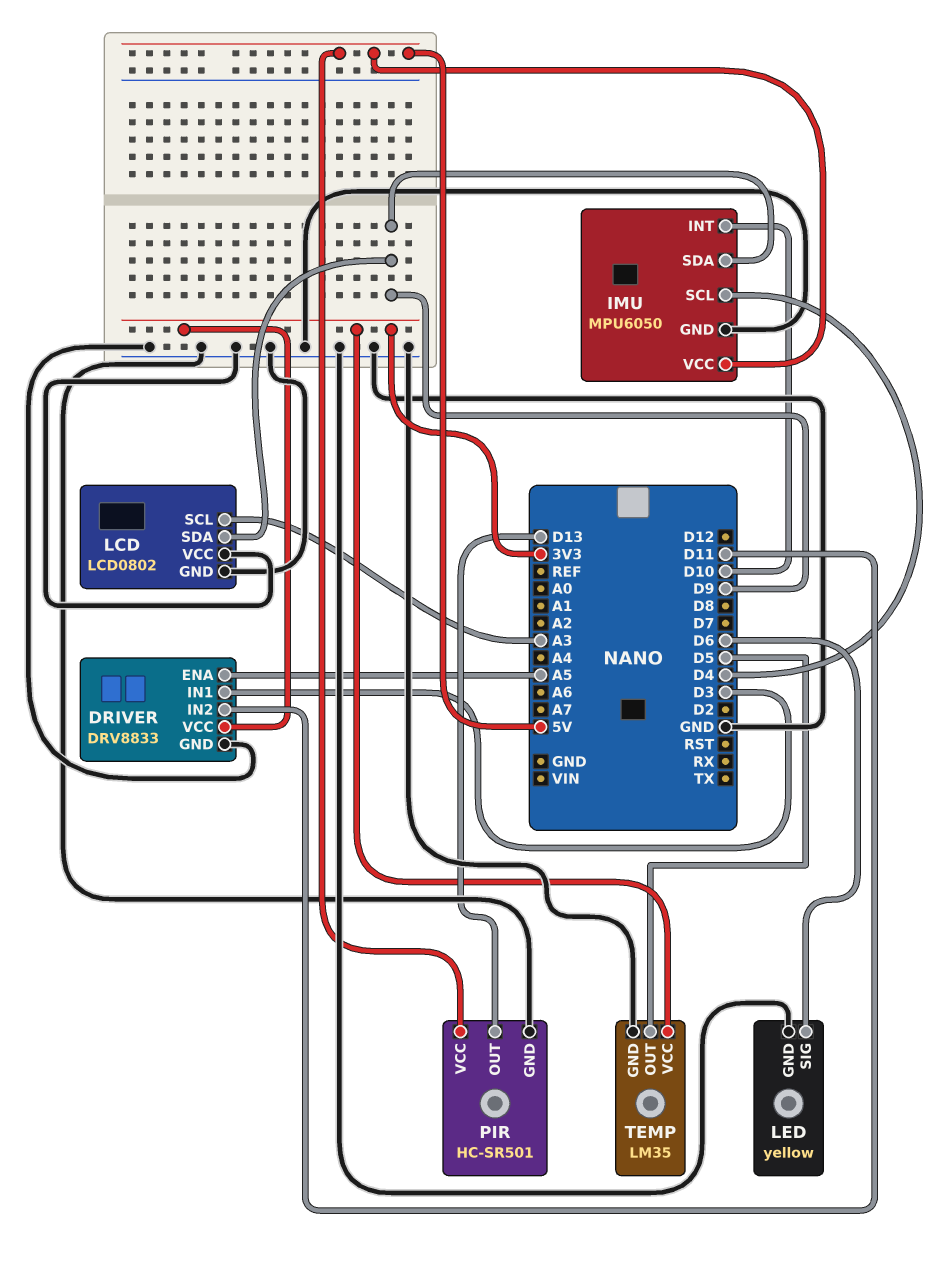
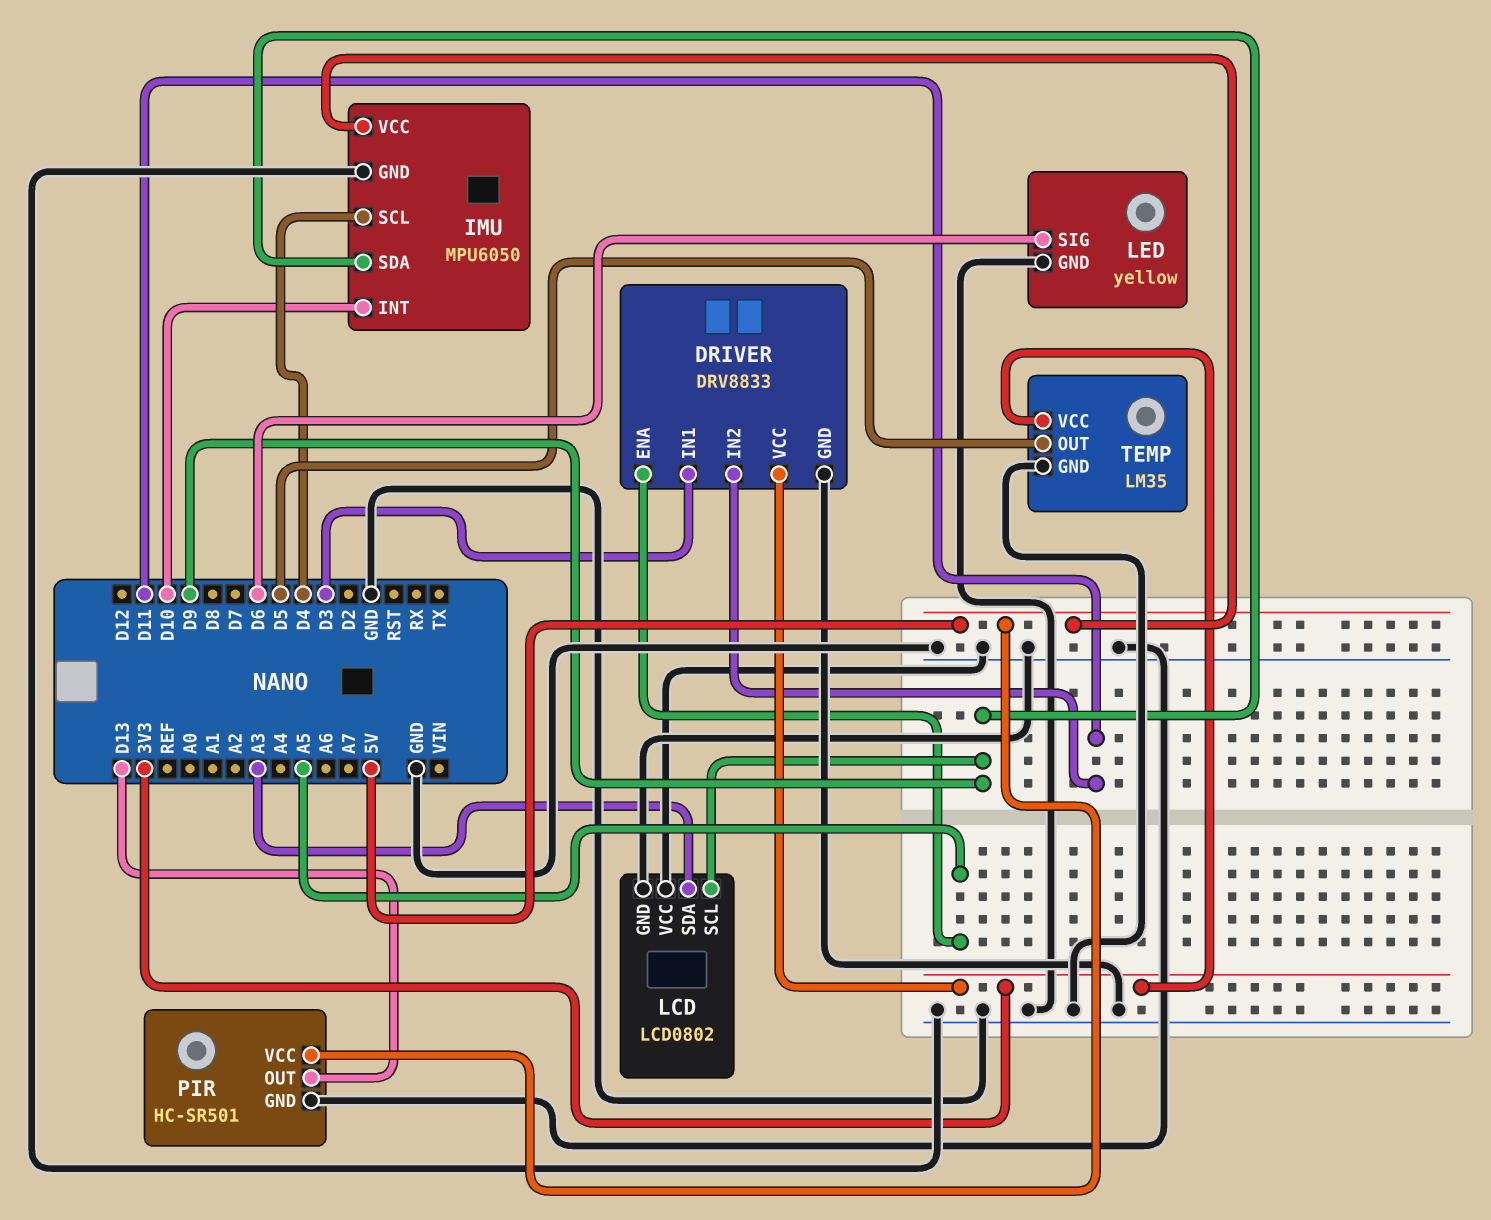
LCD pin SCL: A3 -> D9
LCD pin SDA: D9 -> A3

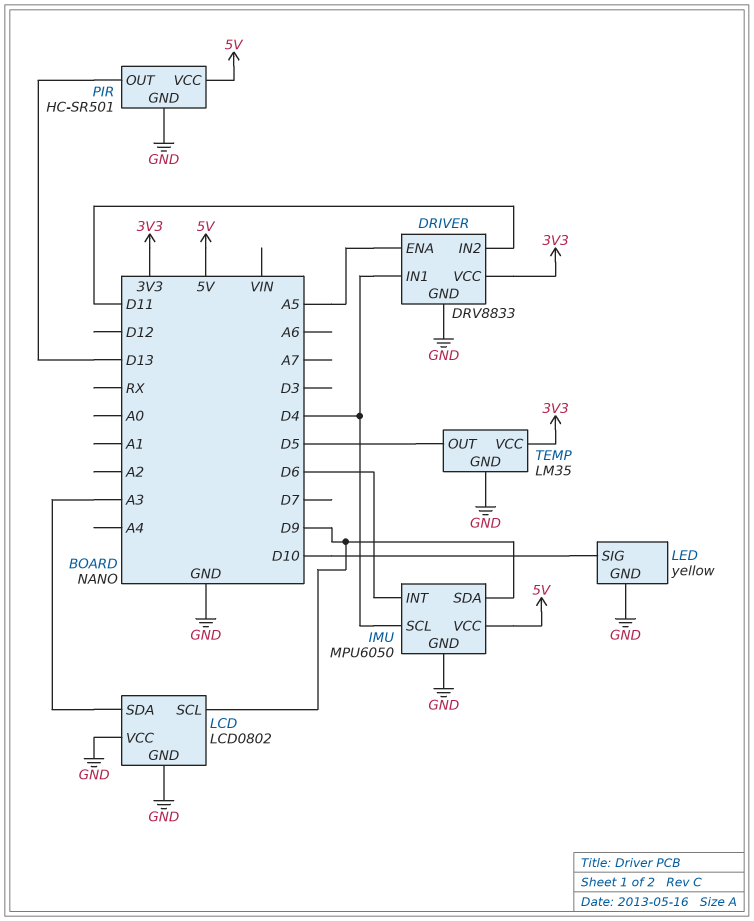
DRIVER pin IN1: D3 -> D4
IMU pin INT: D10 -> D6
LED pin SIG: D6 -> D10

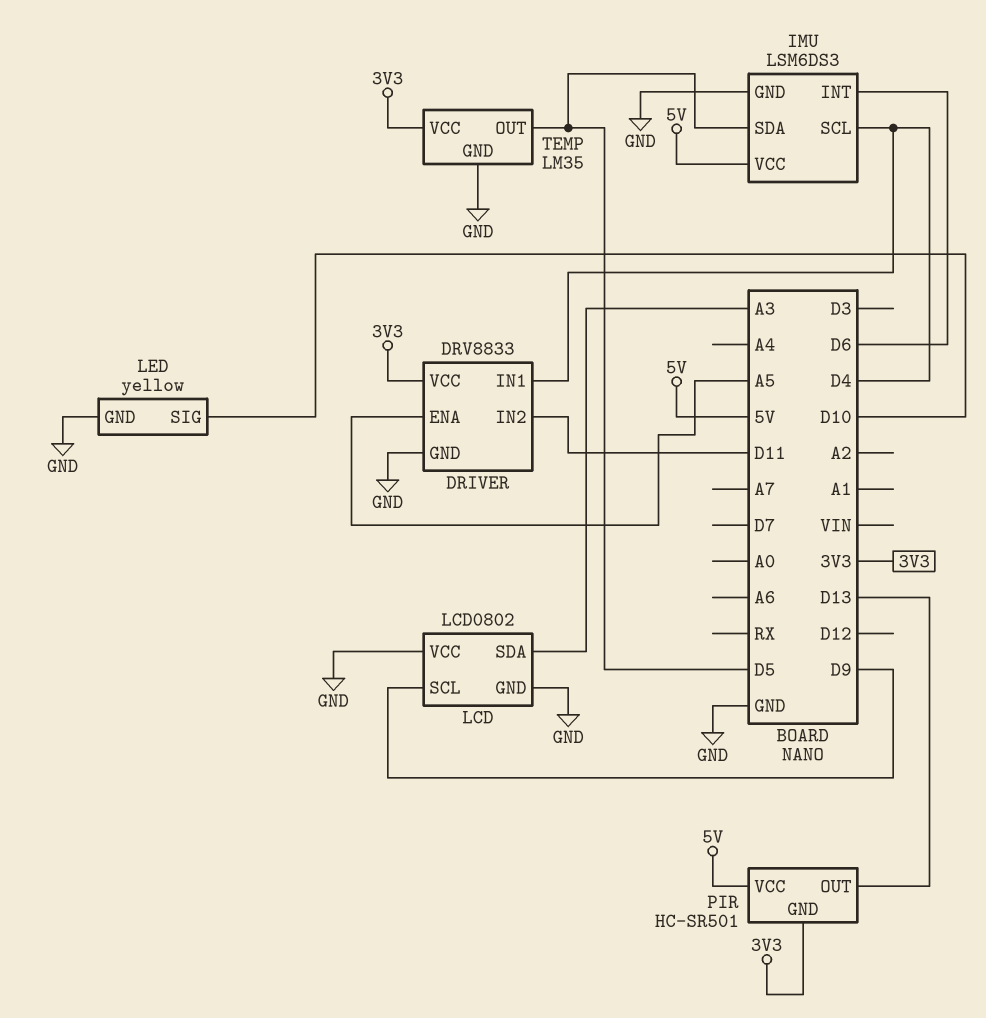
IMU: MPU6050 -> LSM6DS3
IMU pin SDA: D9 -> D5
PIR pin GND: GND -> 3V3

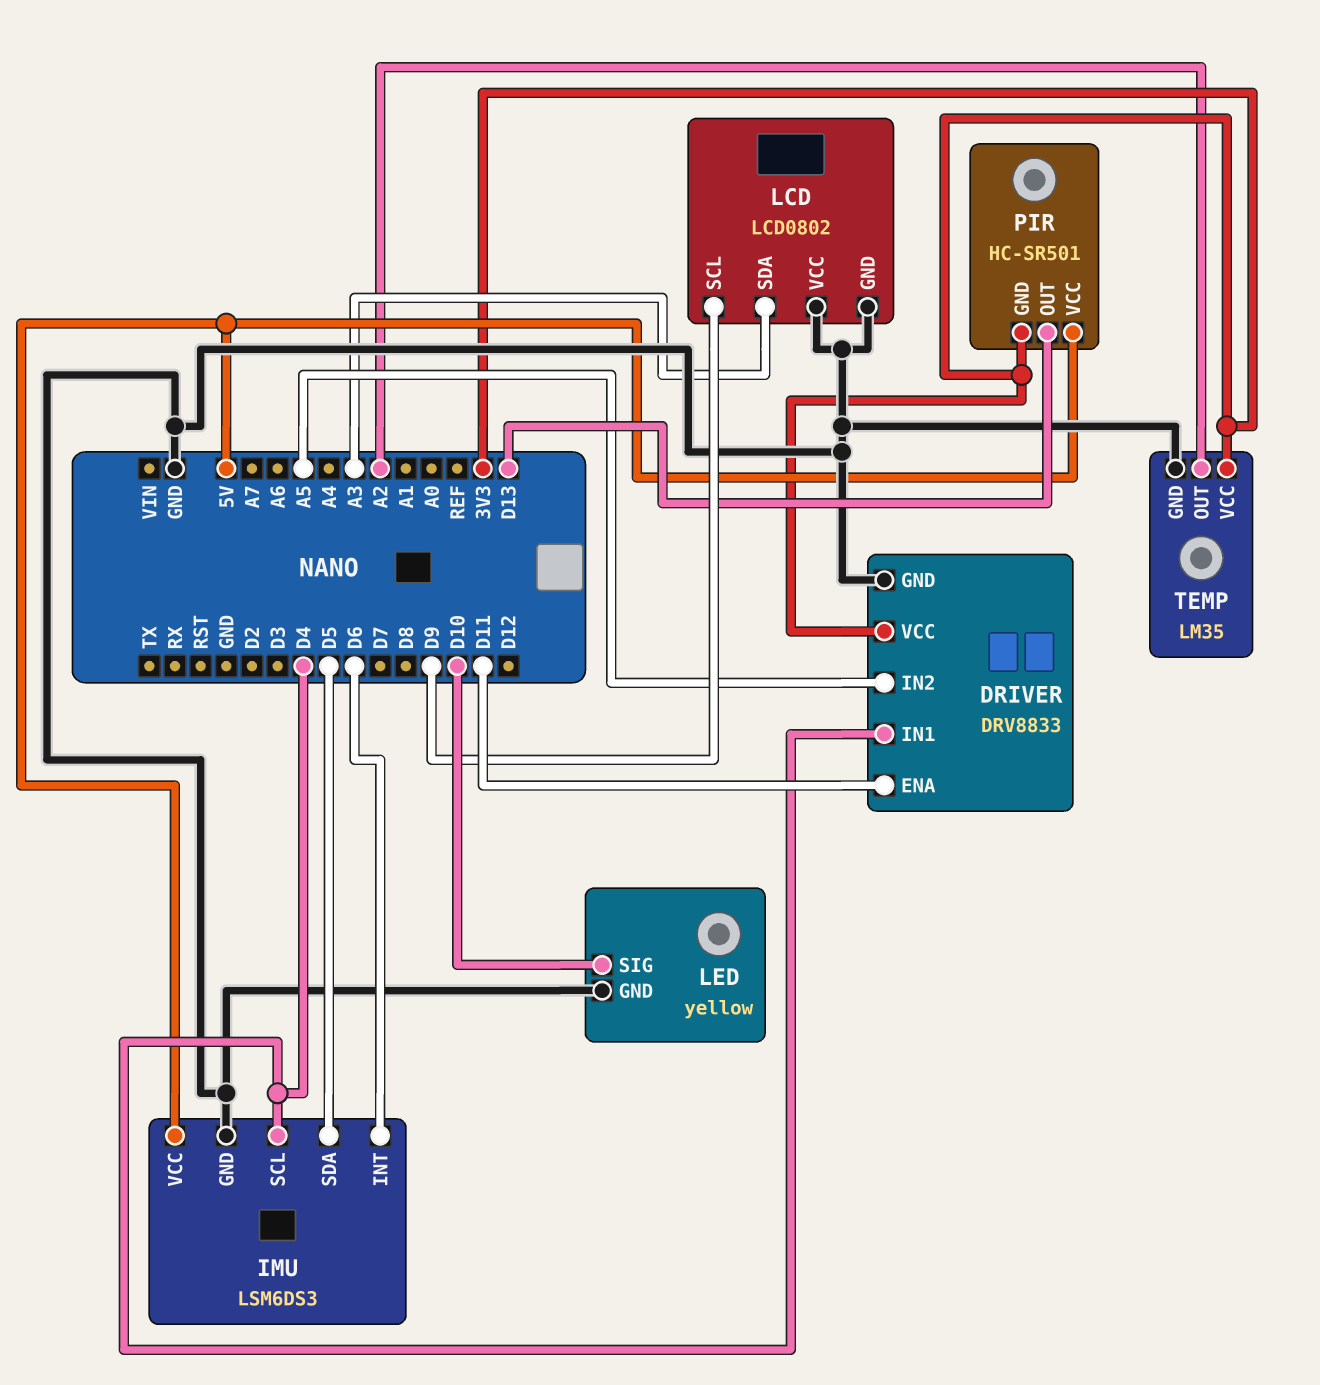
DRIVER pin ENA: A5 -> D11
DRIVER pin IN2: D11 -> A5
TEMP pin OUT: D5 -> A2

